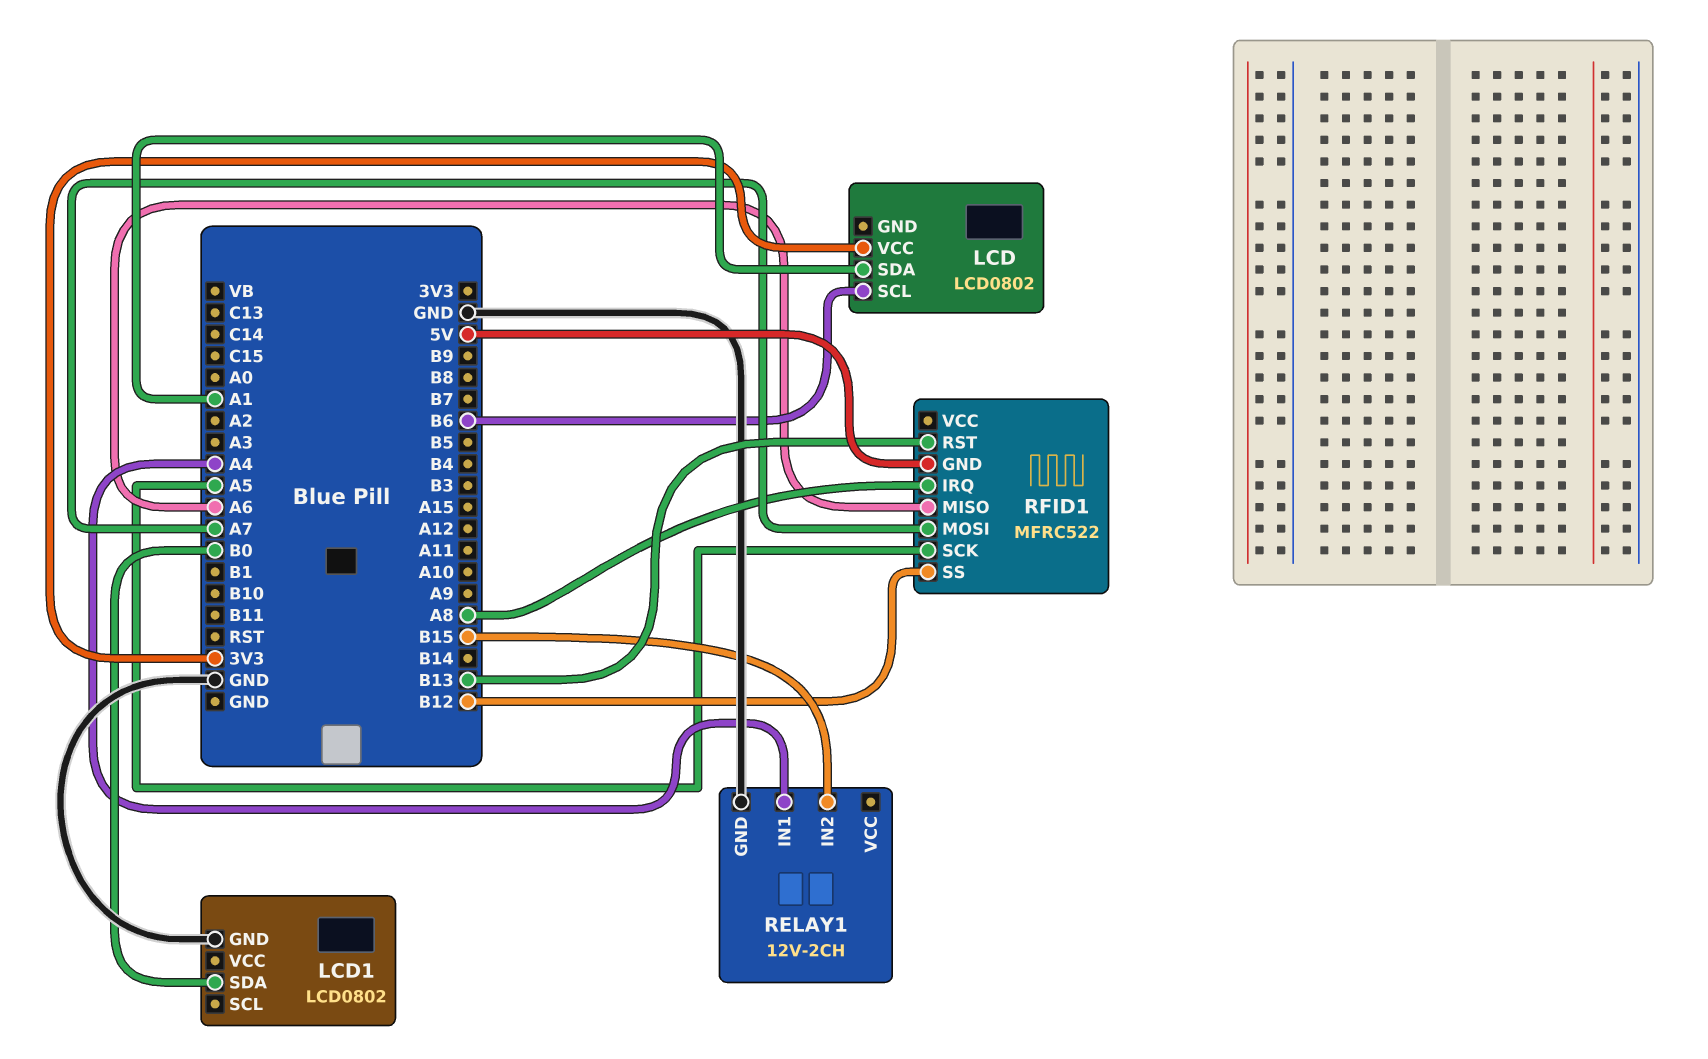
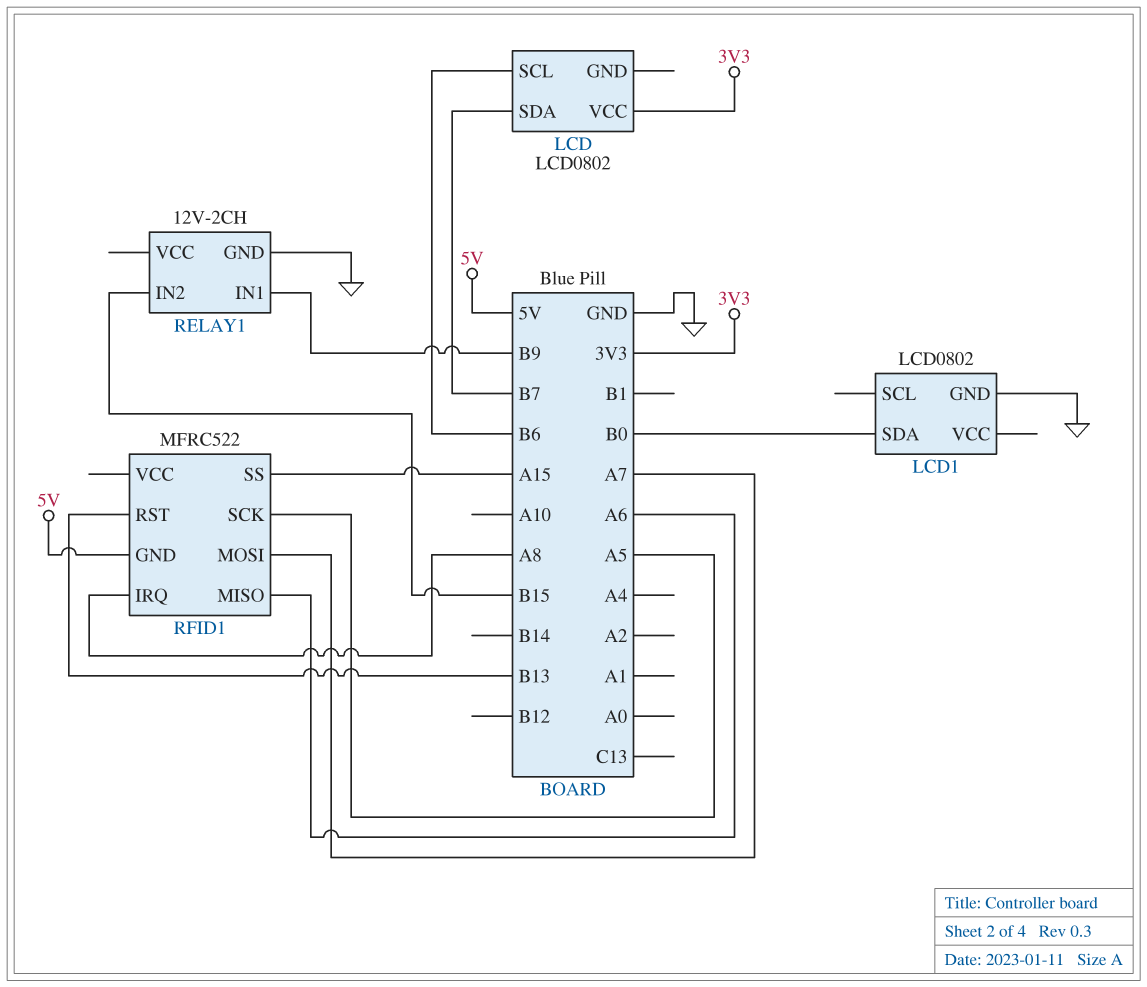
LCD pin SDA: A1 -> B7
RELAY1 pin IN1: A4 -> B9
RFID1 pin SS: B12 -> A15

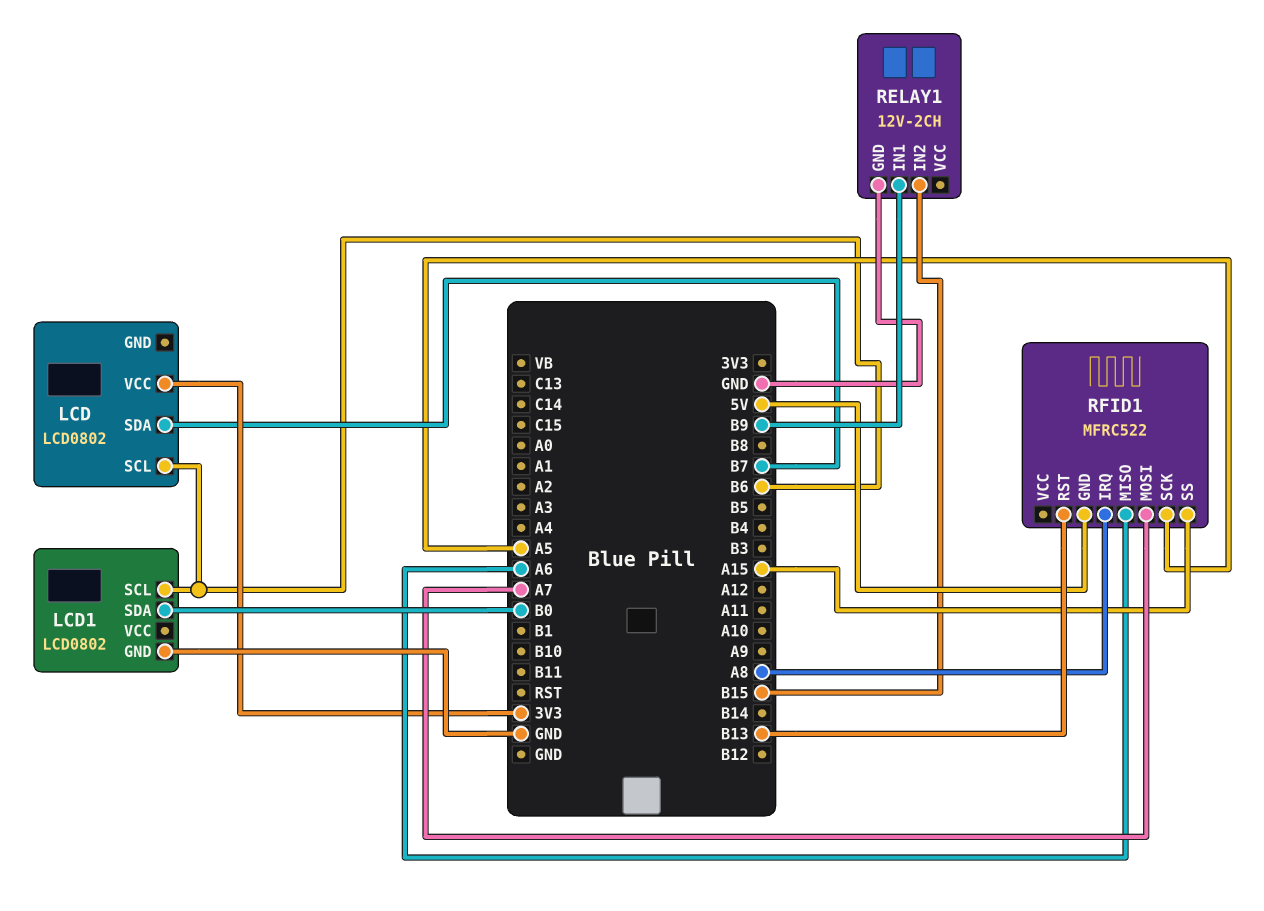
LCD1 pin SCL: none -> B6

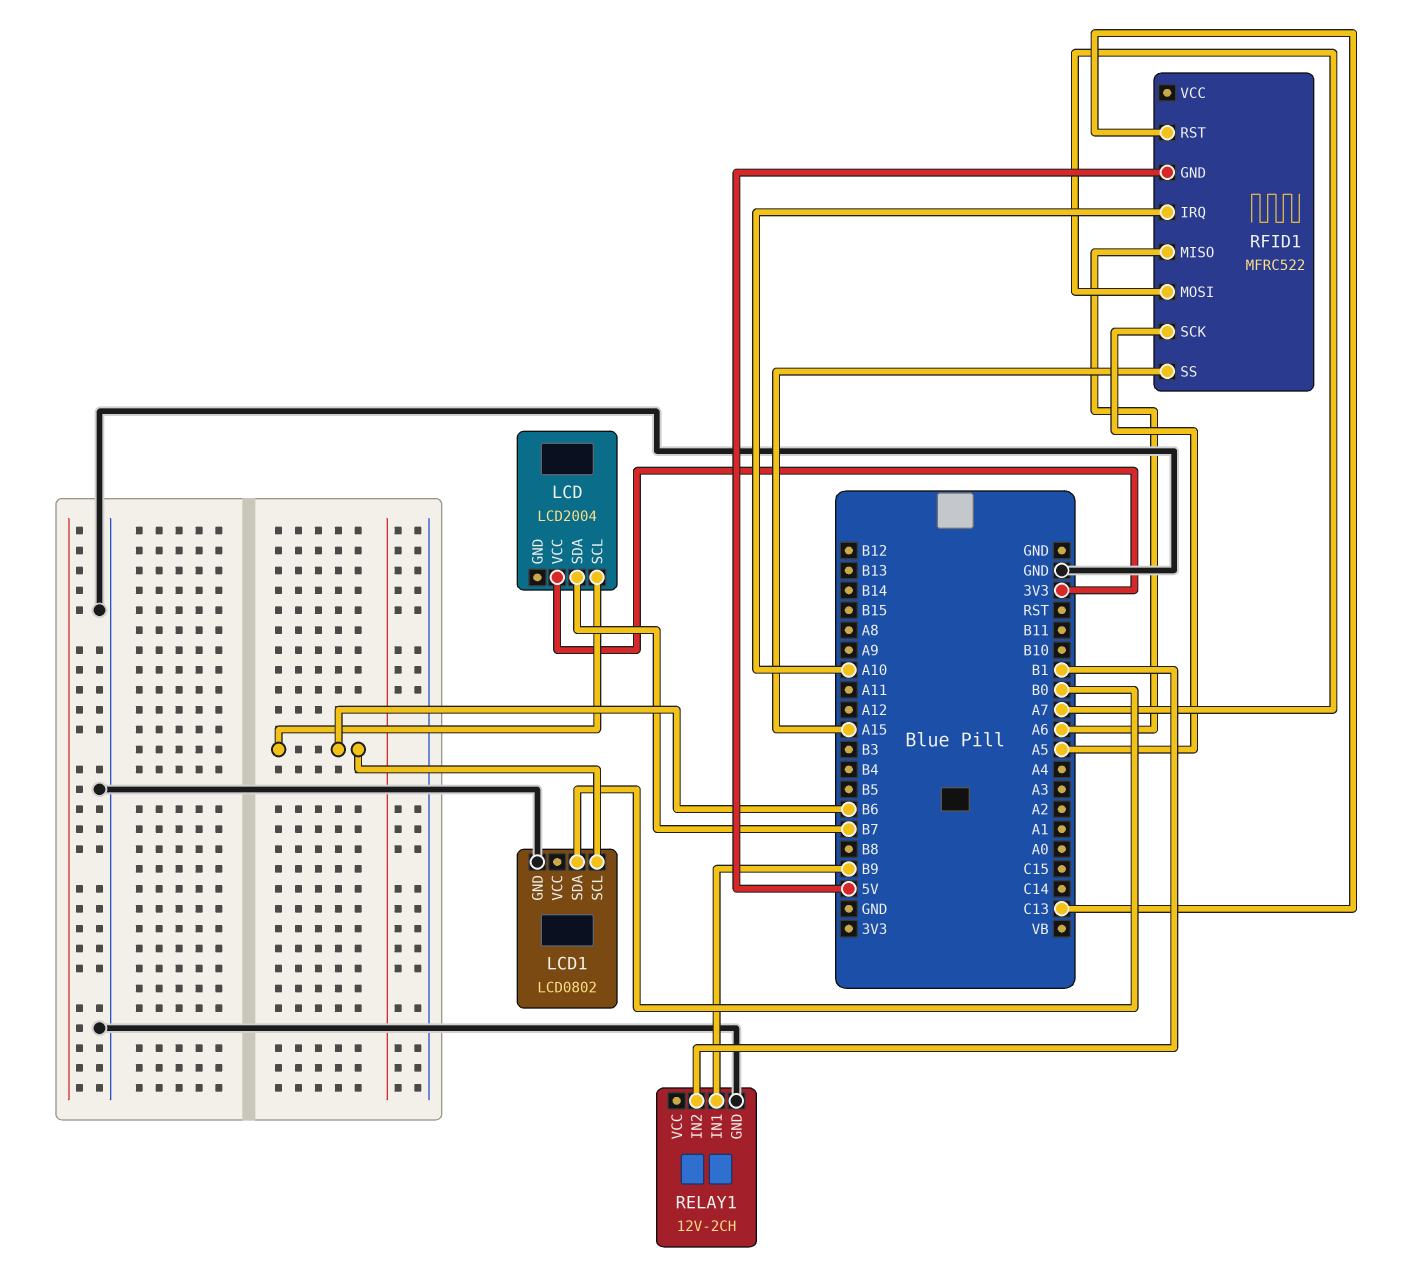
LCD: LCD0802 -> LCD2004
RELAY1 pin IN2: B15 -> B1
RFID1 pin IRQ: A8 -> A10
RFID1 pin RST: B13 -> C13

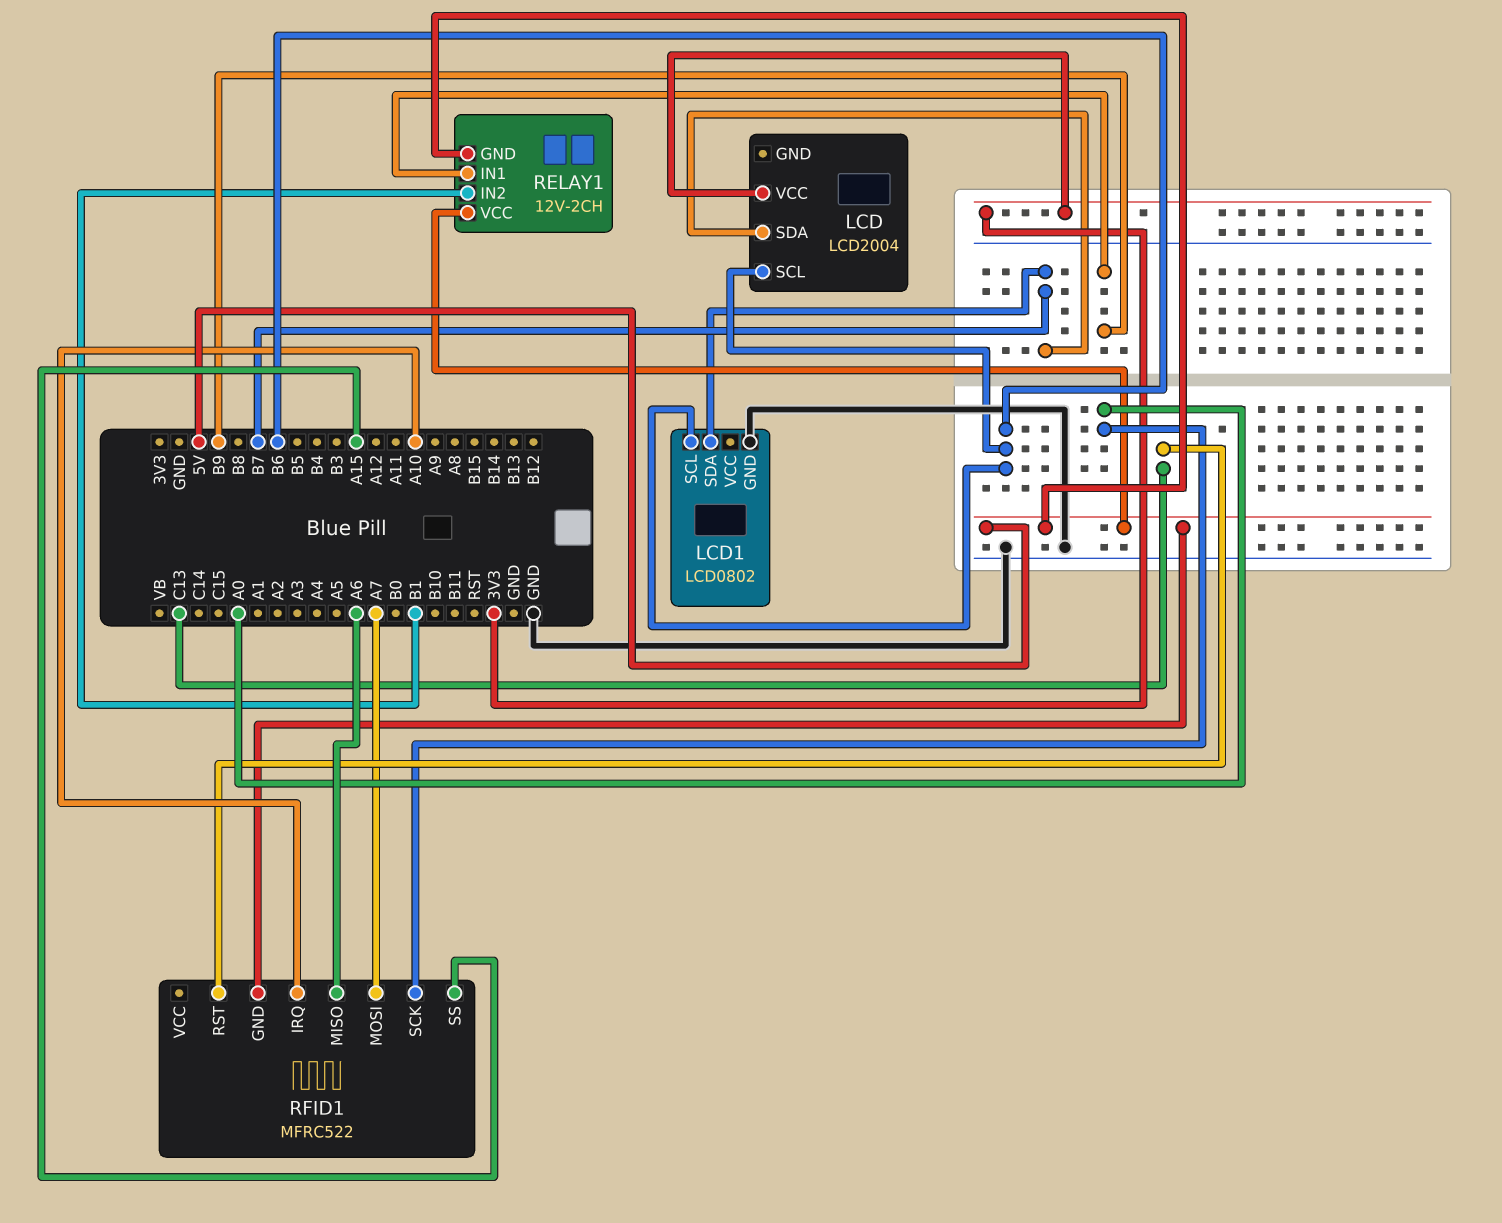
LCD1 pin SDA: B0 -> B7
RELAY1 pin GND: GND -> 5V
RELAY1 pin VCC: none -> 5V
RFID1 pin SCK: A5 -> A0

